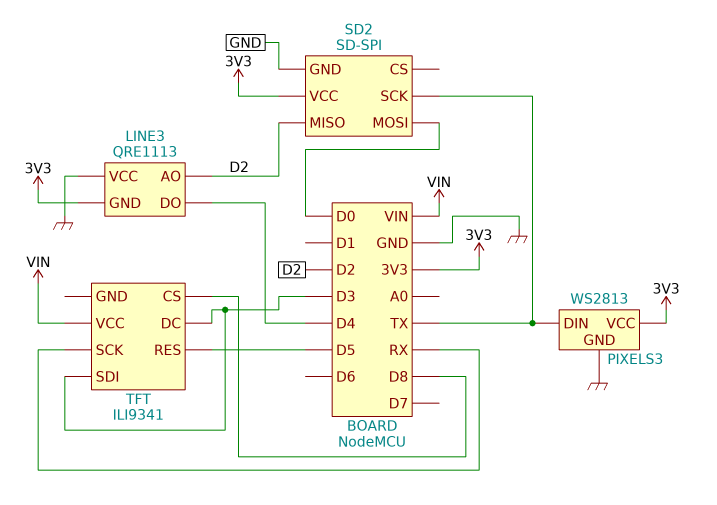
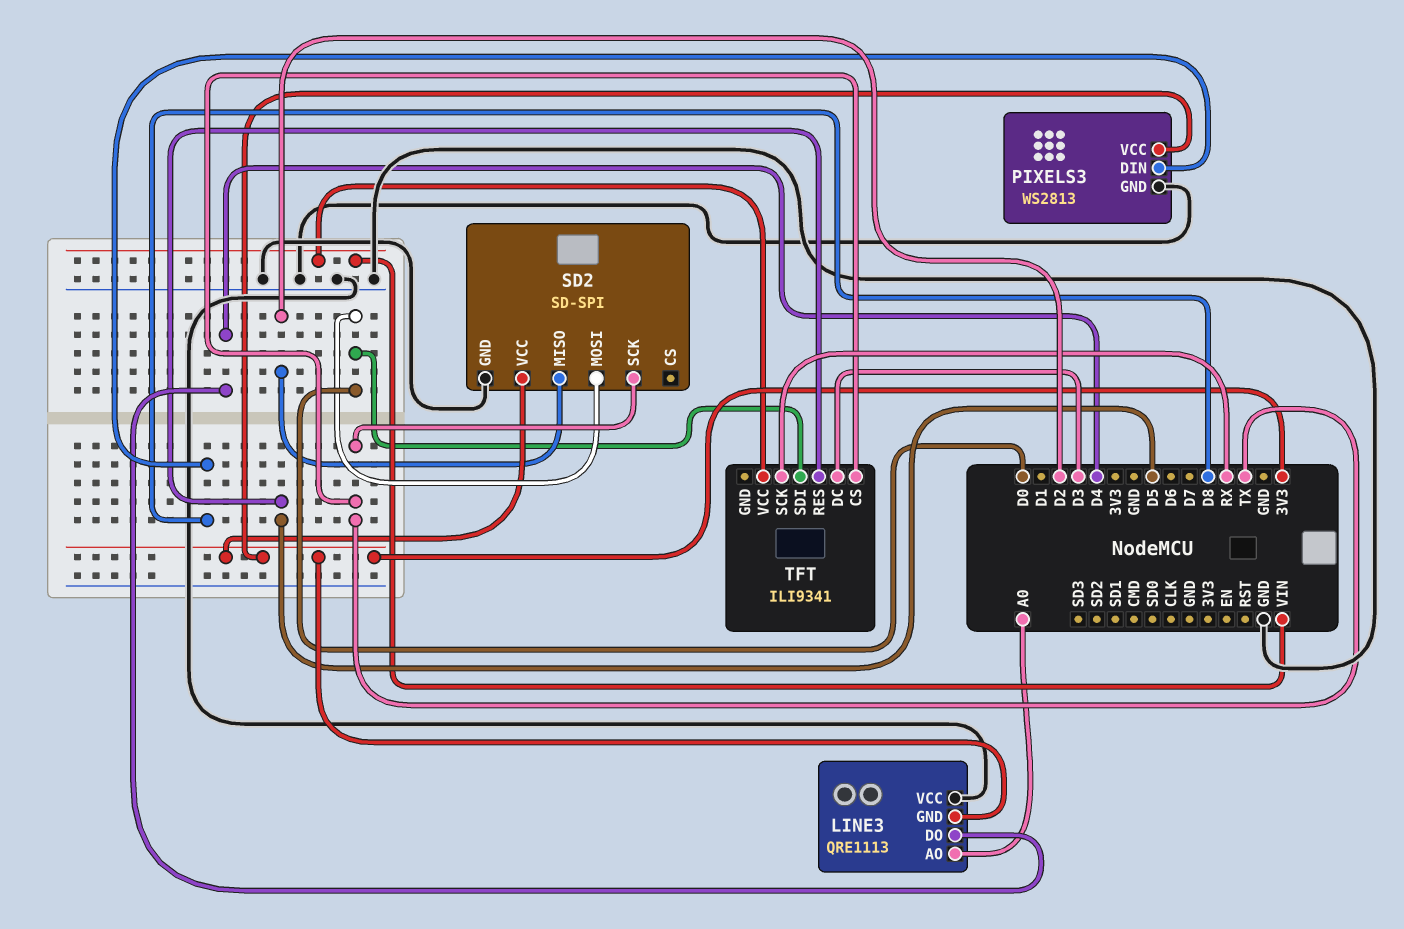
LINE3 pin AO: D2 -> A0
PIXELS3 pin DIN: TX -> D8
TFT pin CS: D8 -> TX
TFT pin SDI: D3 -> D0

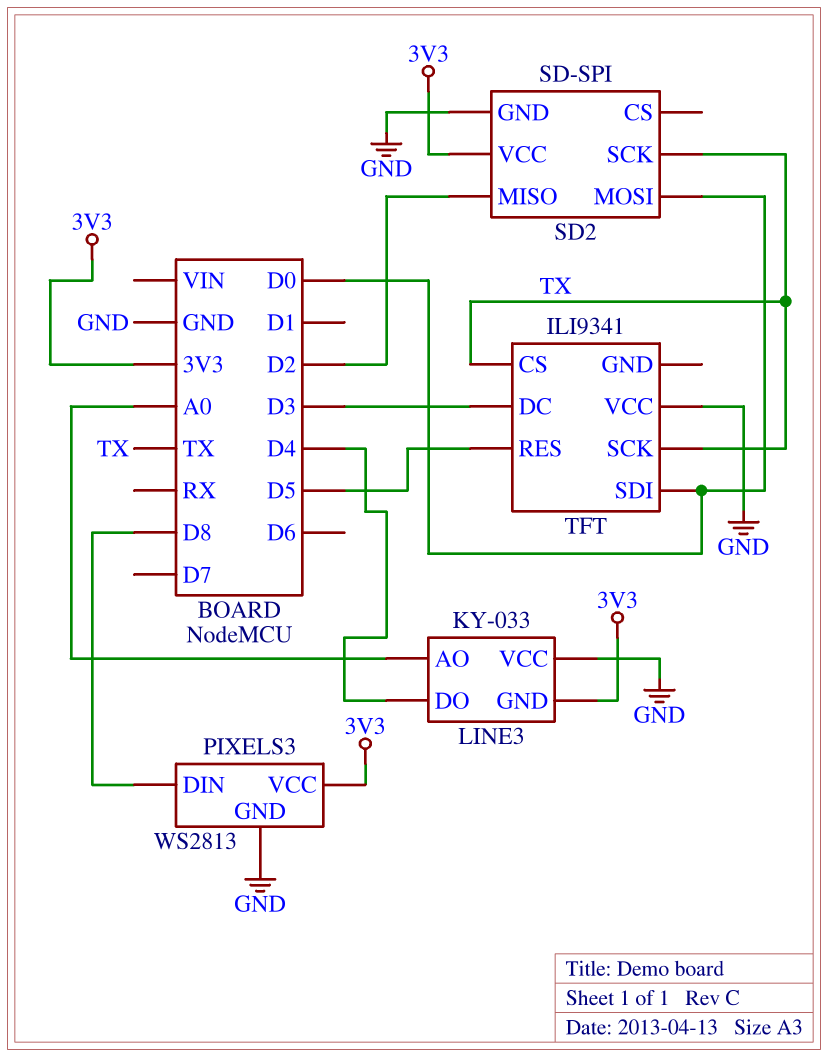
LINE3: QRE1113 -> KY-033
TFT pin SCK: RX -> TX
TFT pin VCC: VIN -> GND

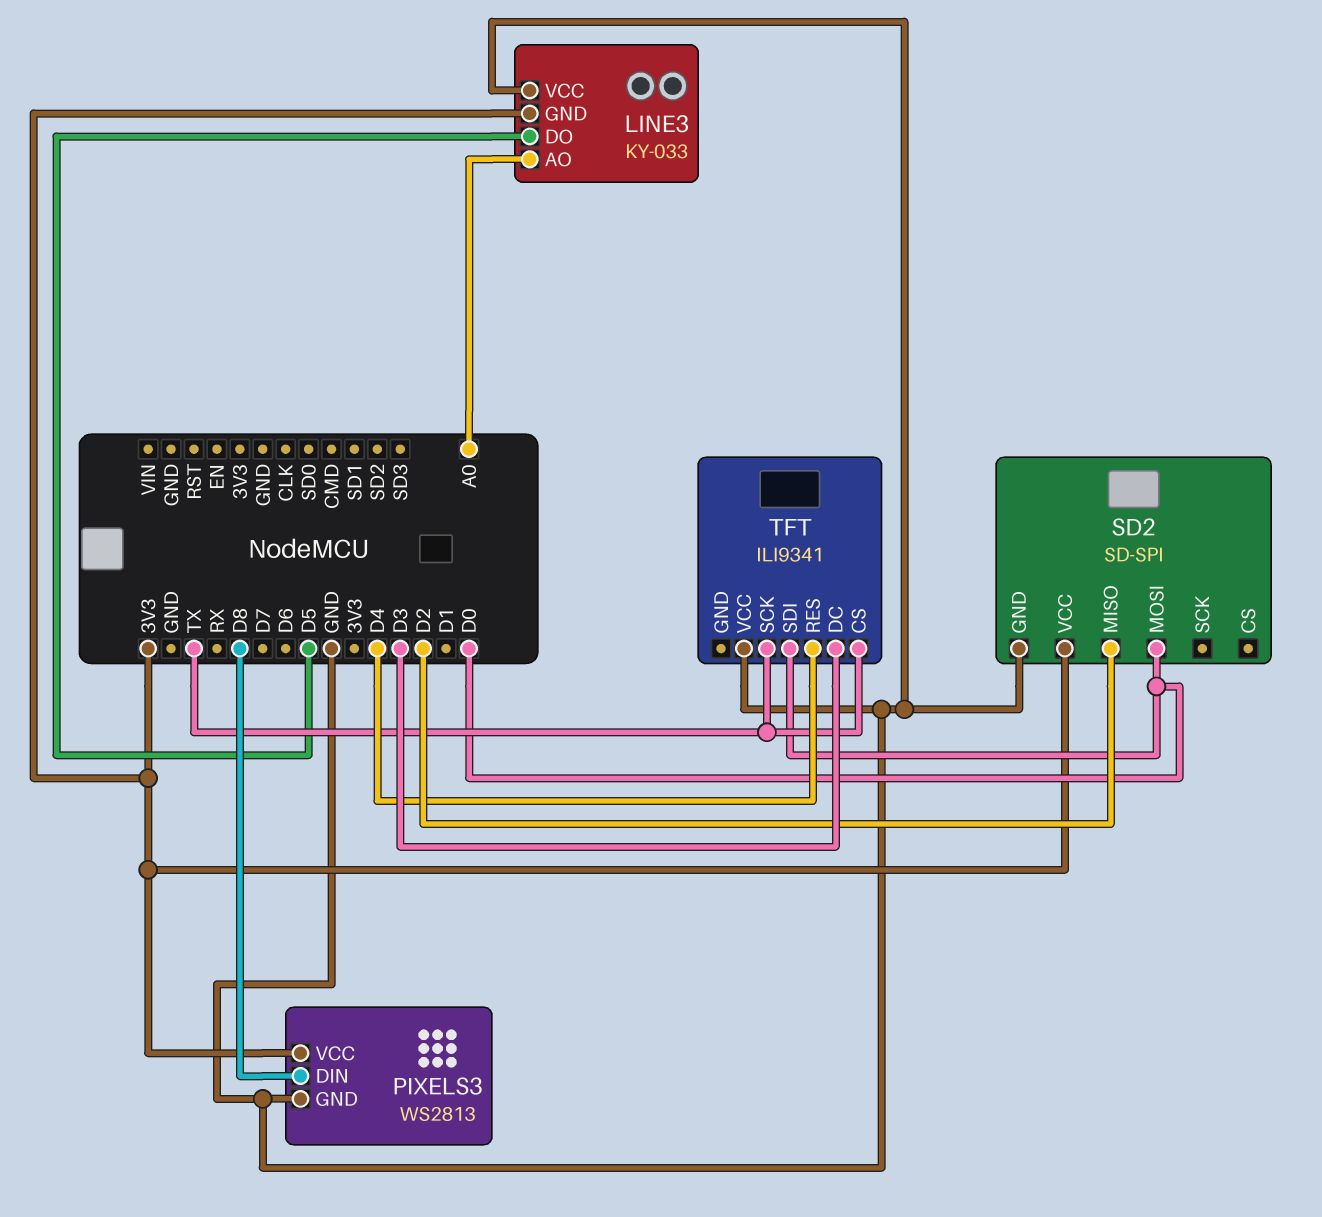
LINE3 pin DO: D4 -> D5
SD2 pin SCK: TX -> none
TFT pin RES: D5 -> D4

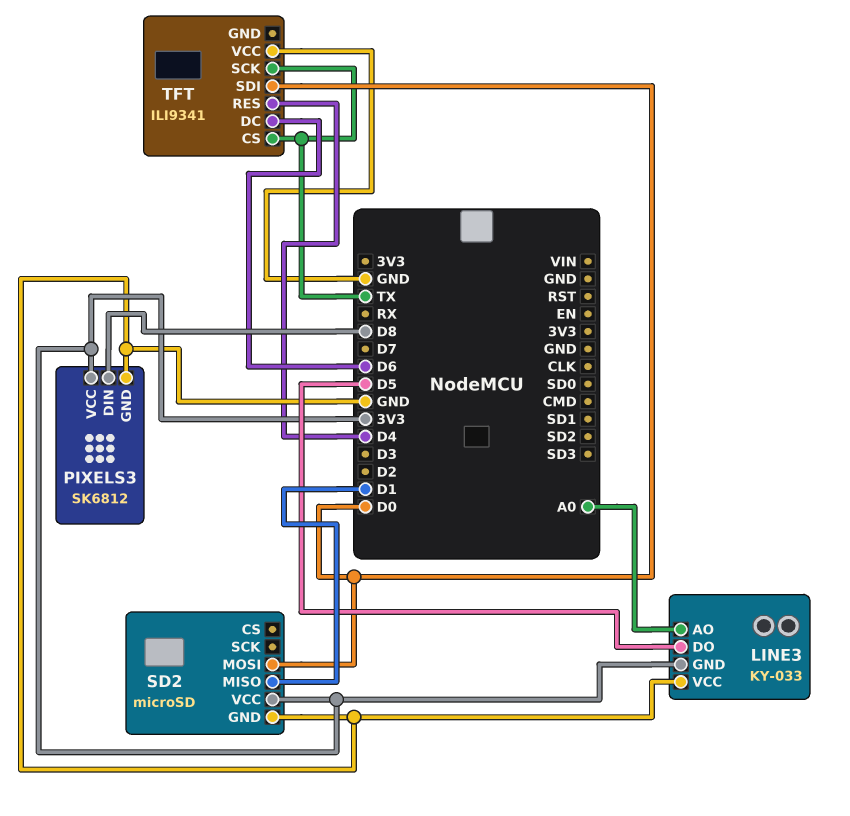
PIXELS3: WS2813 -> SK6812
SD2: SD-SPI -> microSD
SD2 pin MISO: D2 -> D1
TFT pin DC: D3 -> D6

